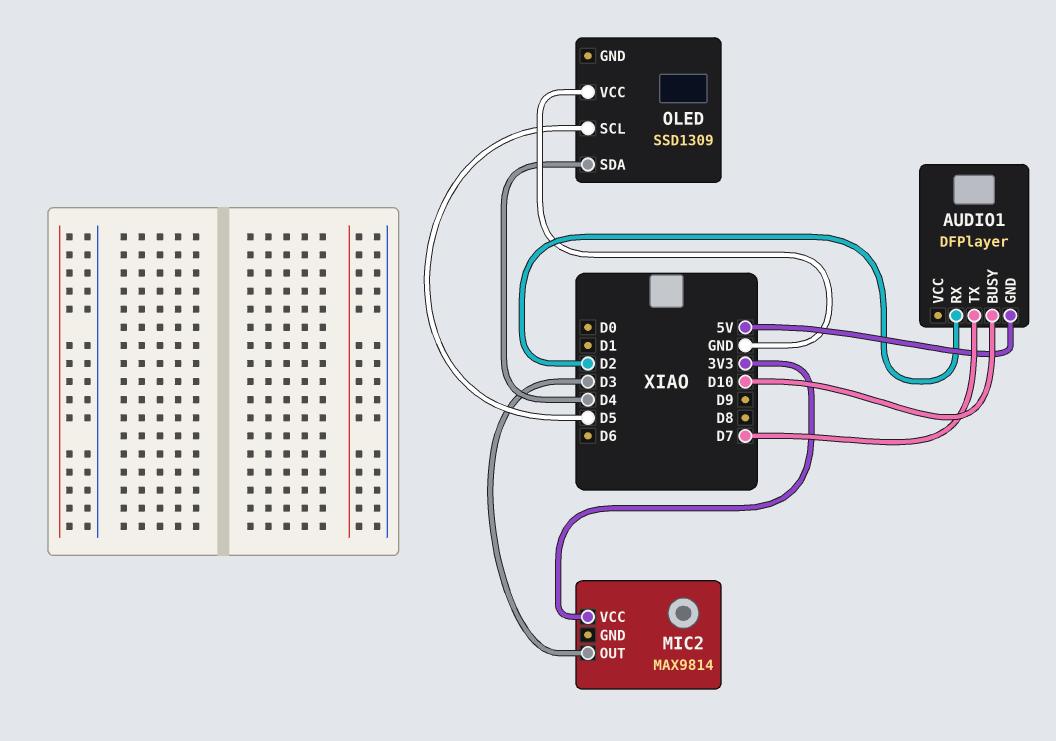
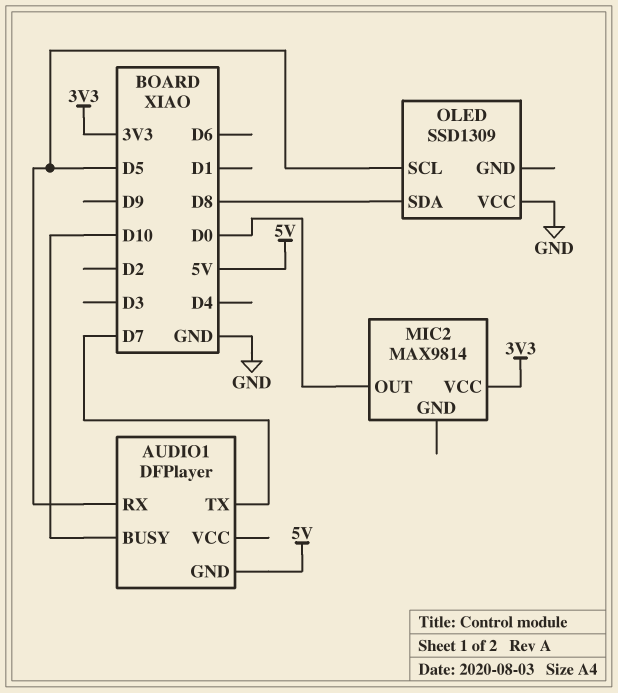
AUDIO1 pin RX: D2 -> D5
MIC2 pin OUT: D3 -> D0
OLED pin SDA: D4 -> D8

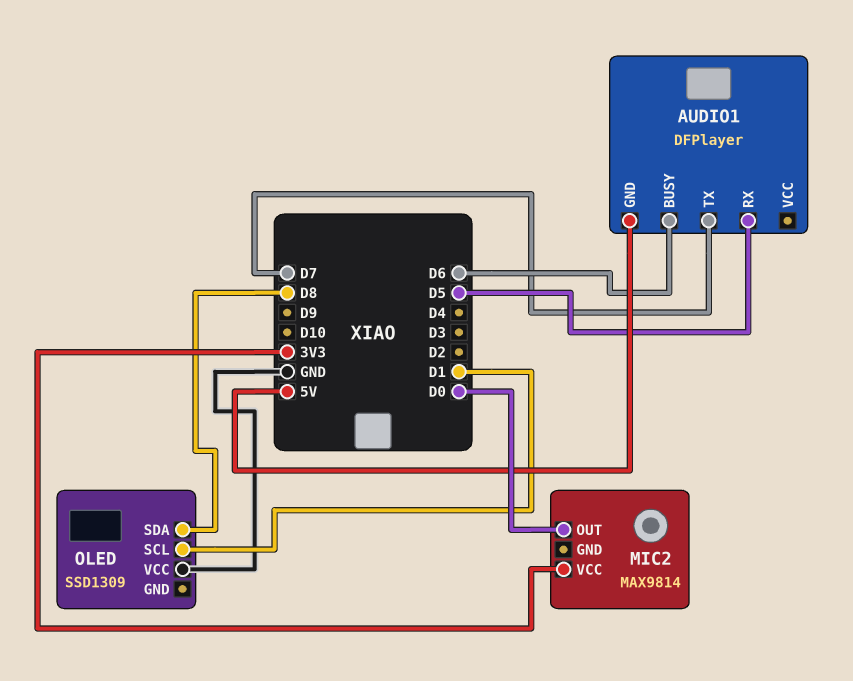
AUDIO1 pin BUSY: D10 -> D6
OLED pin SCL: D5 -> D1

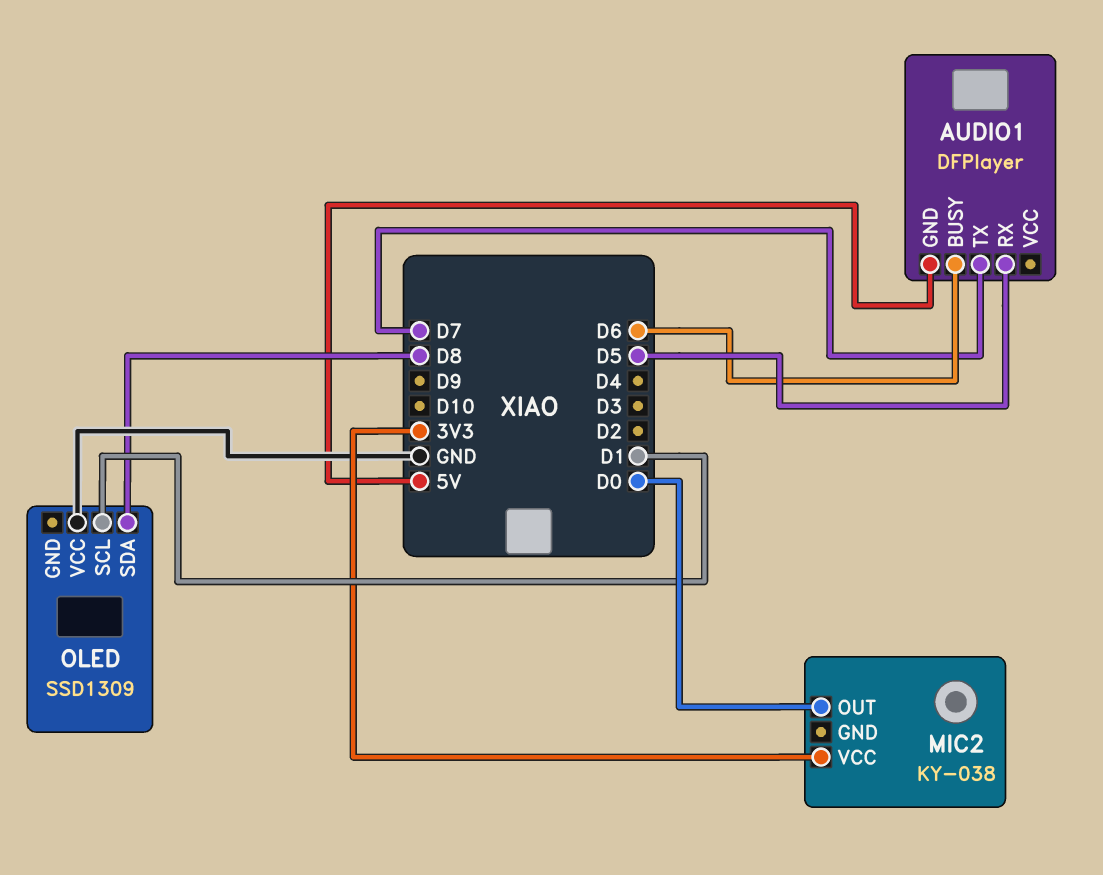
MIC2: MAX9814 -> KY-038

